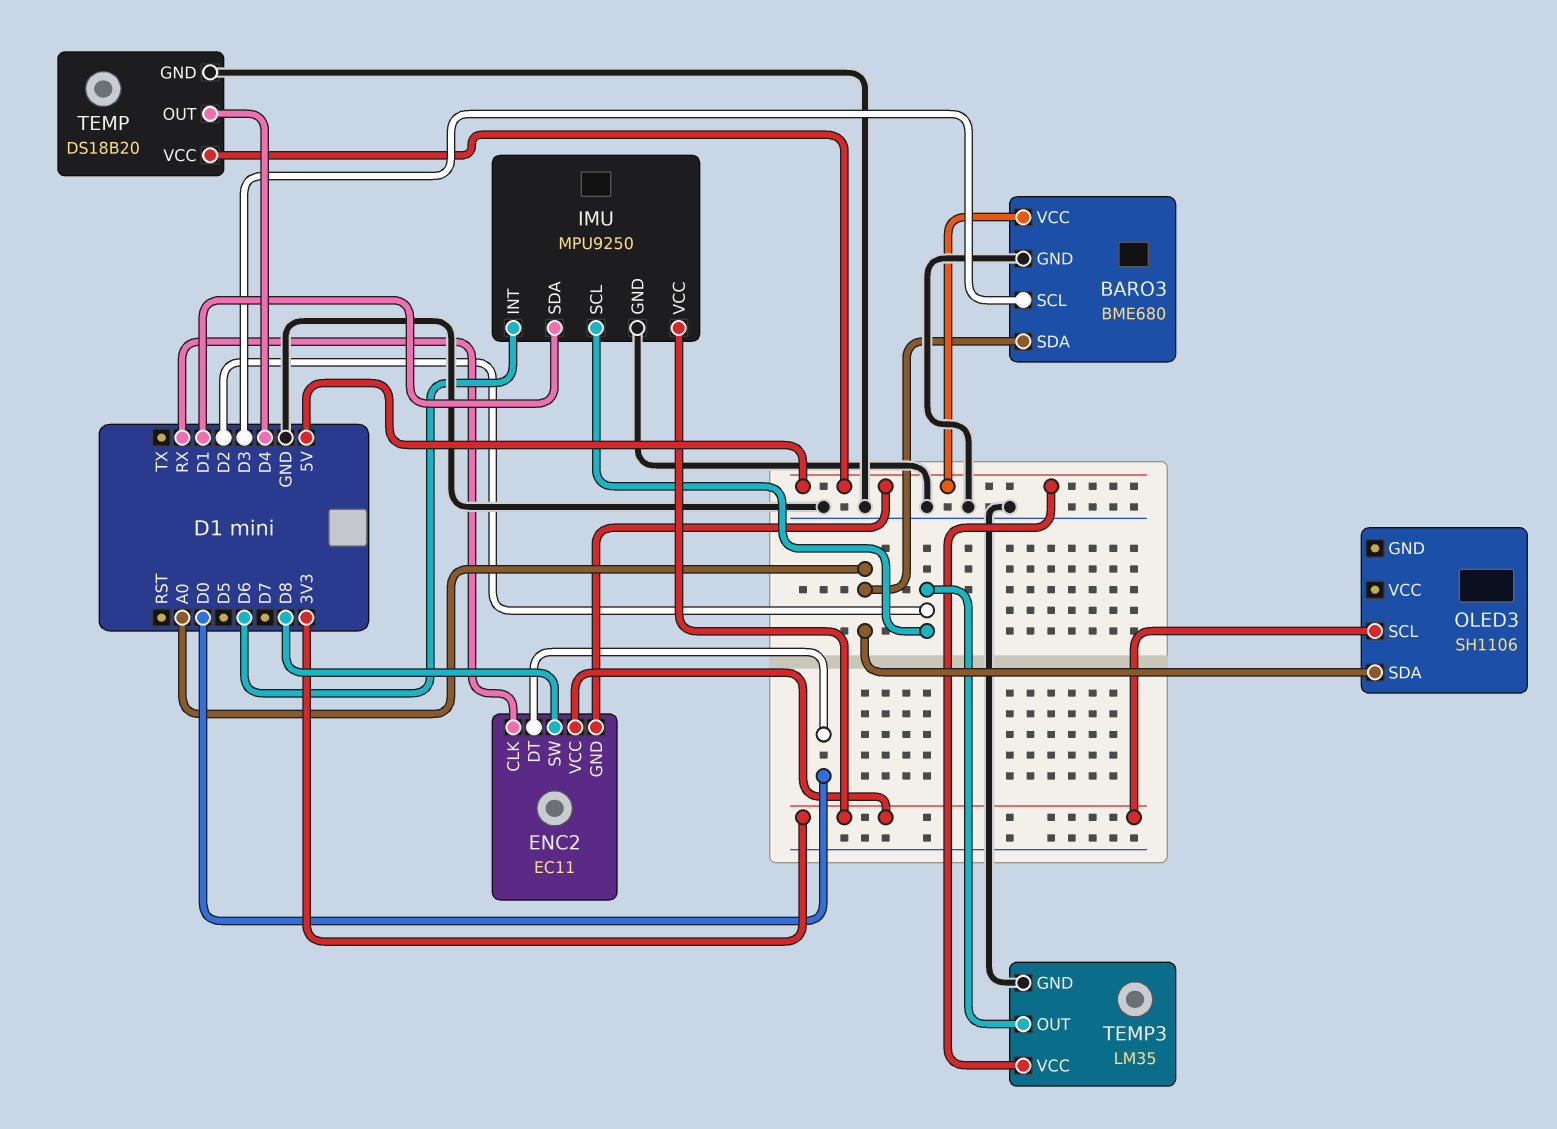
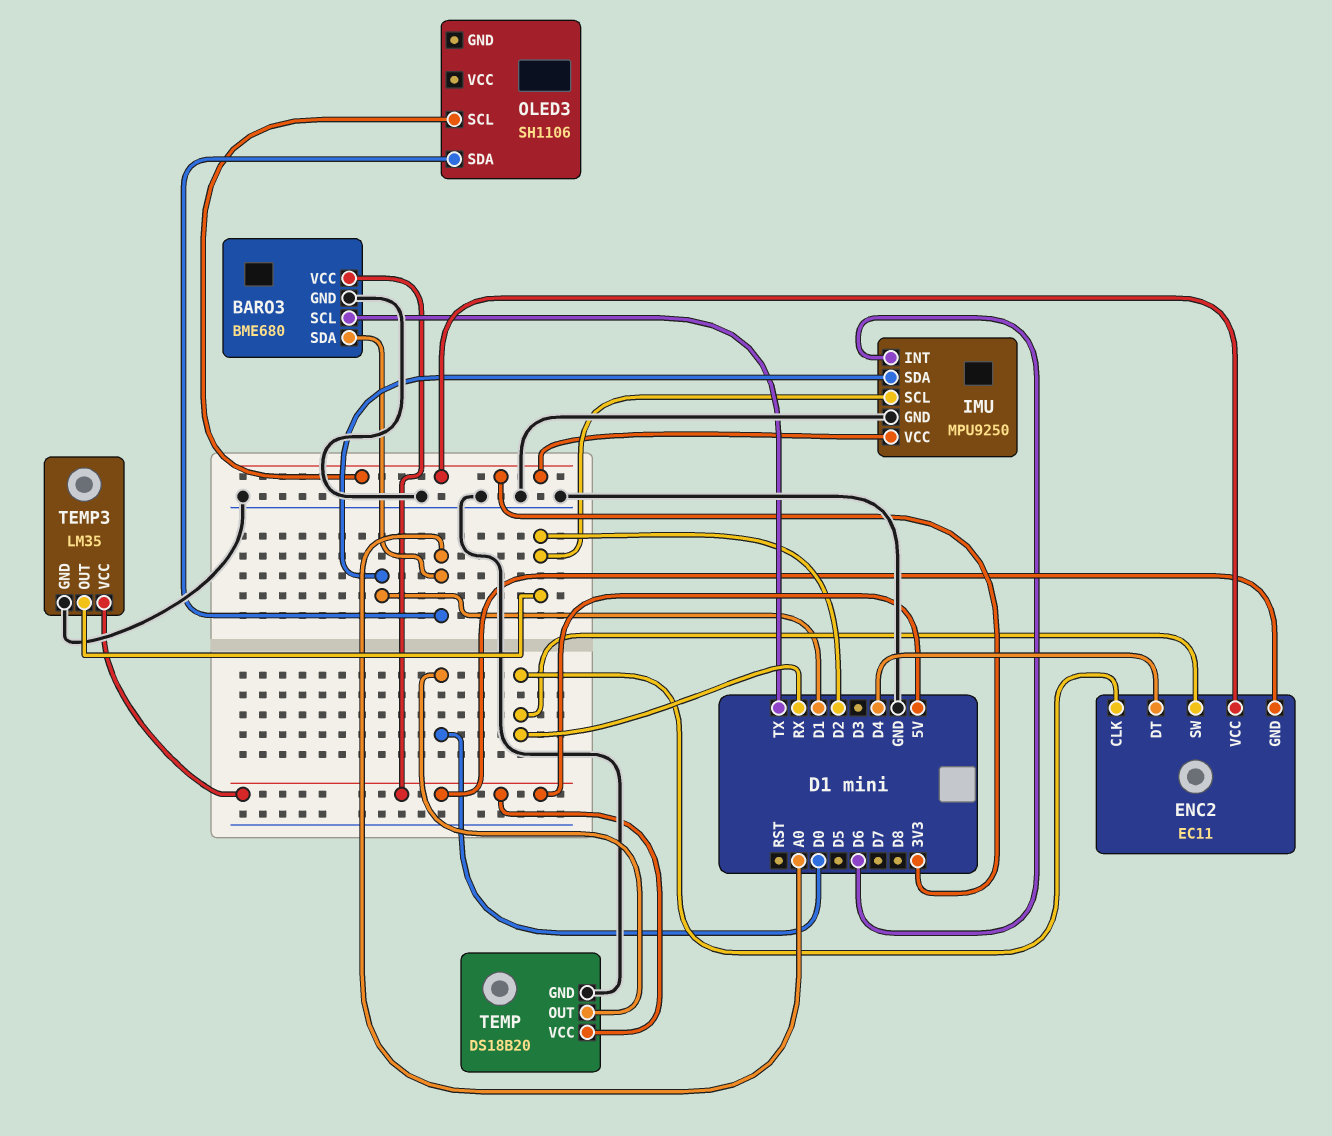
BARO3 pin SCL: D3 -> TX
ENC2 pin DT: D0 -> D4
ENC2 pin SW: D8 -> RX
TEMP pin OUT: D4 -> D0

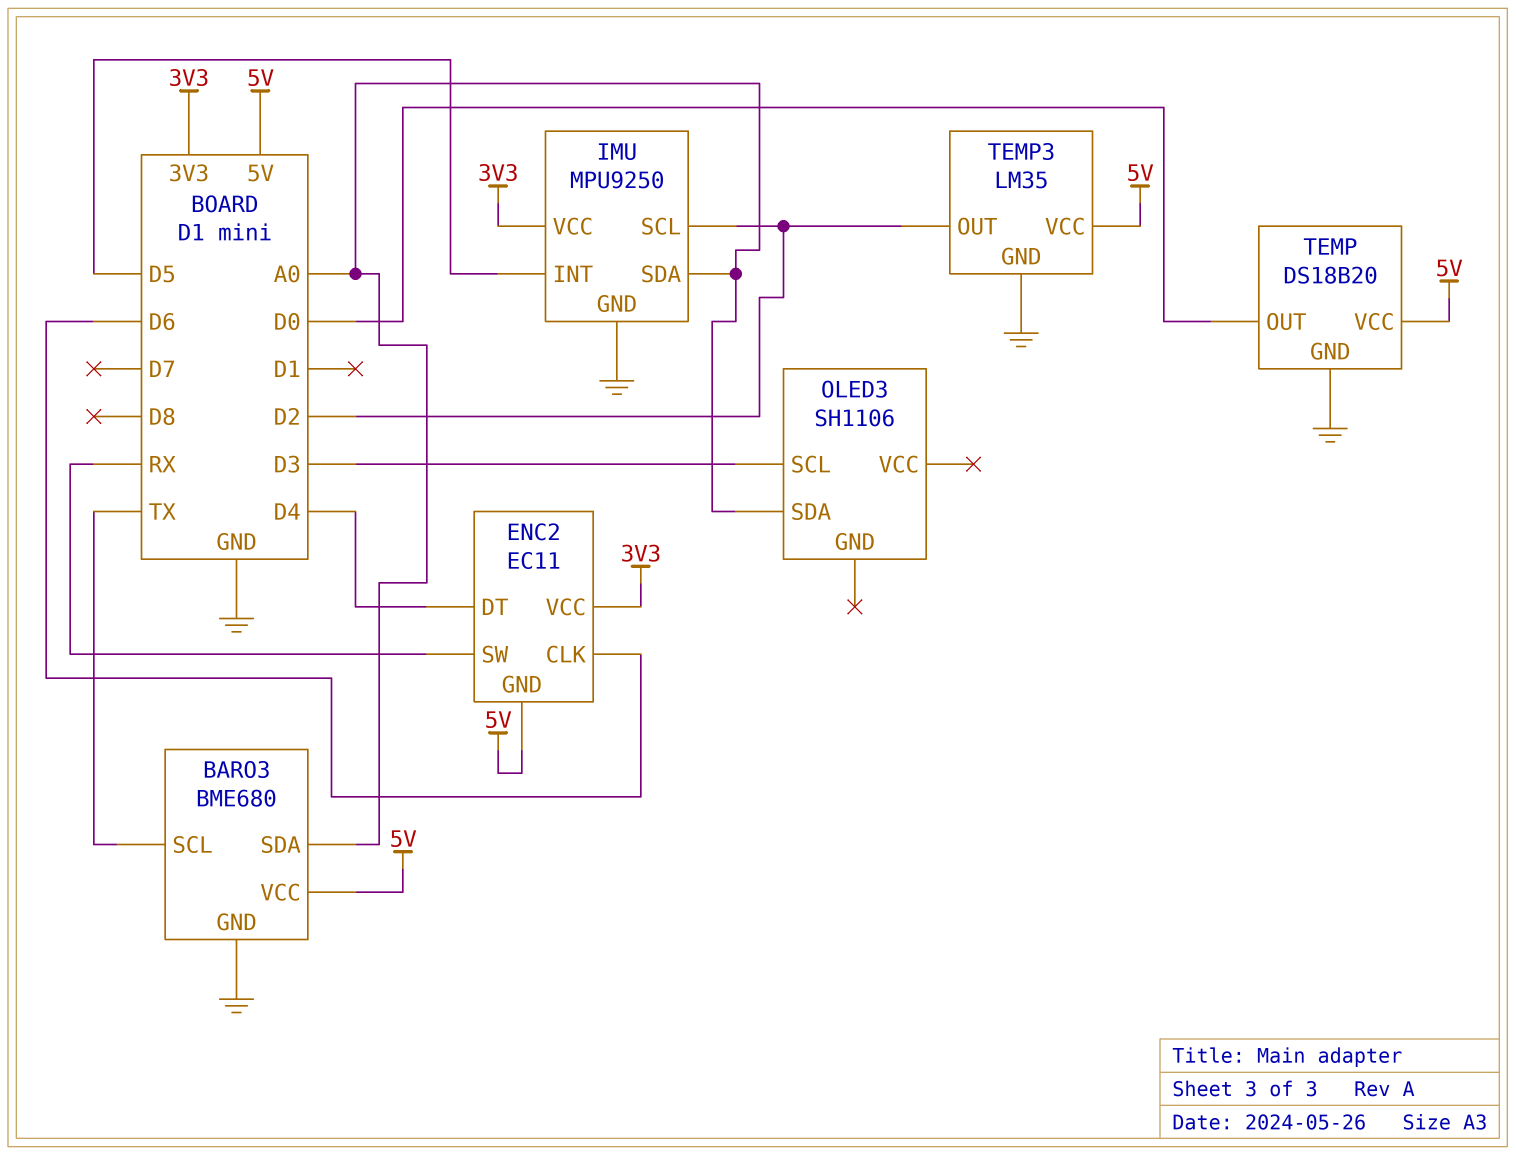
ENC2 pin CLK: RX -> D6
IMU pin INT: D6 -> D5
IMU pin SDA: D1 -> A0
OLED3 pin SCL: 3V3 -> D3

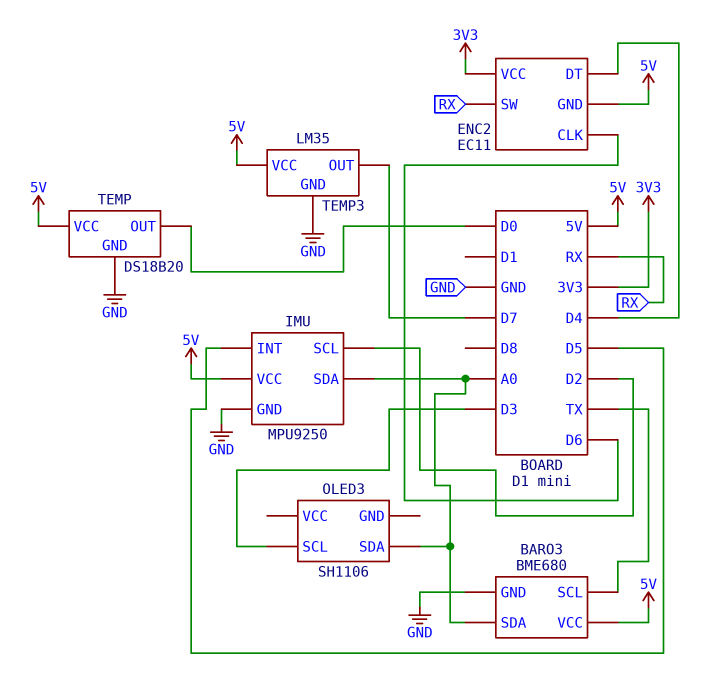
IMU pin VCC: 3V3 -> 5V
TEMP3 pin OUT: D2 -> D7

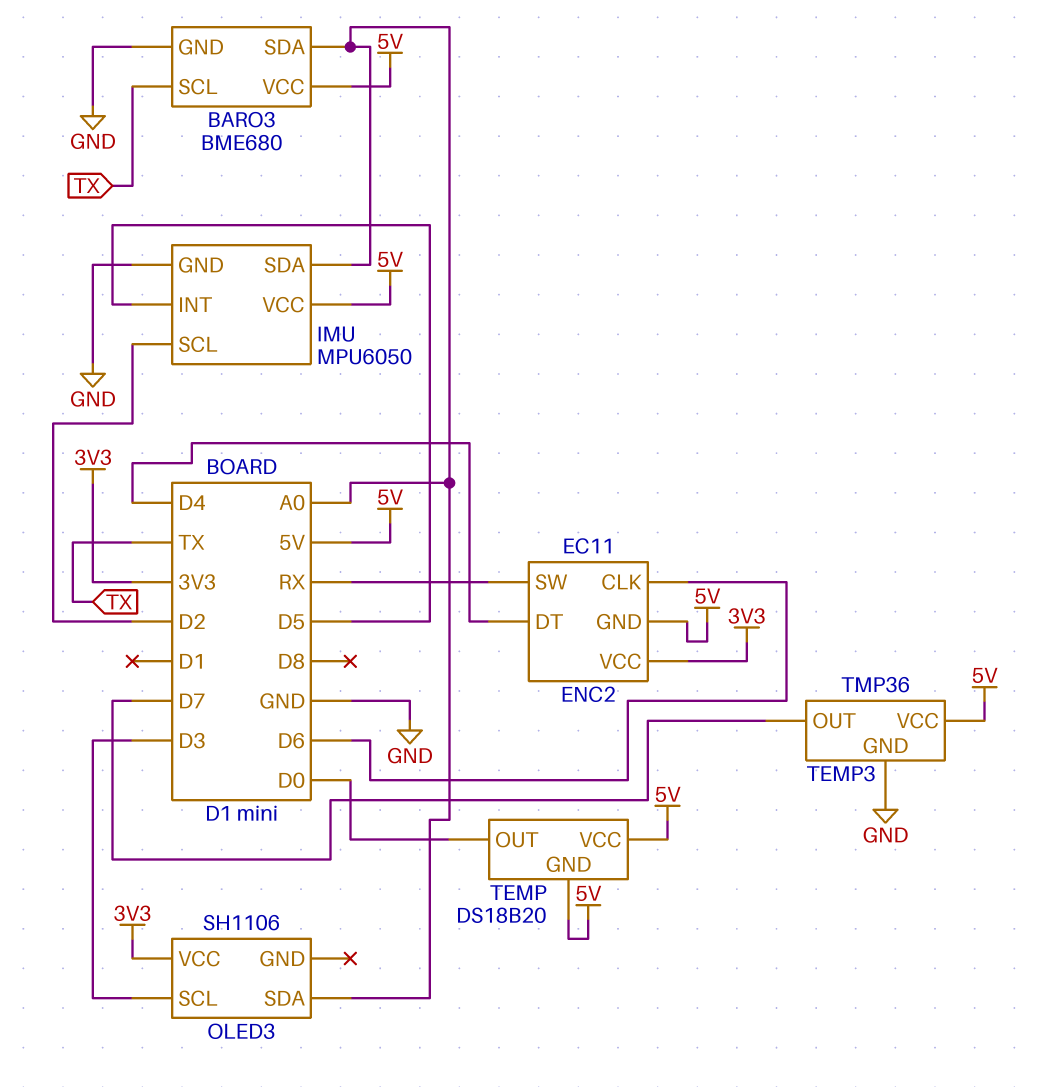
IMU: MPU9250 -> MPU6050
OLED3 pin VCC: none -> 3V3
TEMP pin GND: GND -> 5V
TEMP3: LM35 -> TMP36

